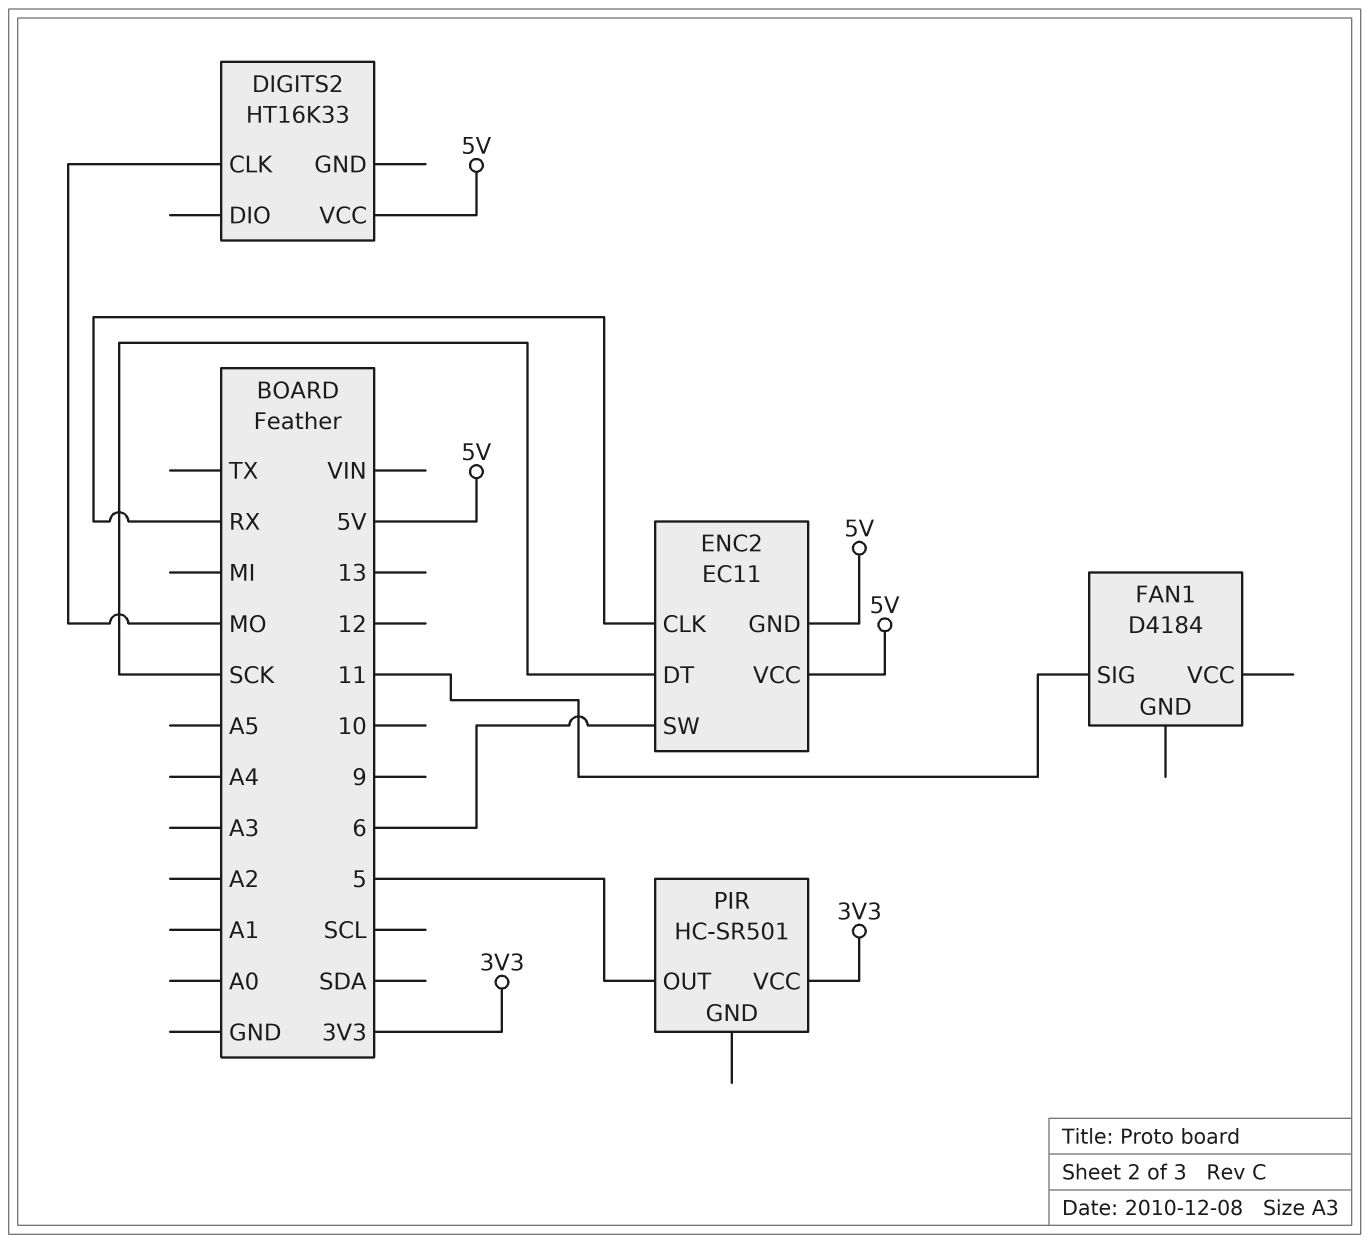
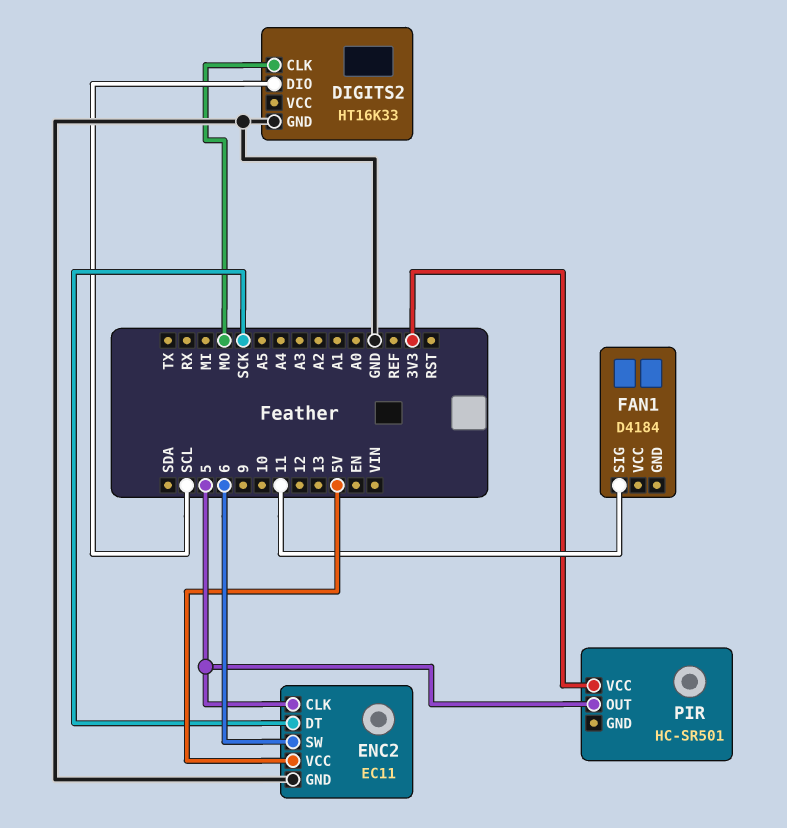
DIGITS2 pin DIO: none -> SCL
DIGITS2 pin GND: none -> GND
DIGITS2 pin VCC: 5V -> none
ENC2 pin CLK: RX -> 5
ENC2 pin GND: 5V -> GND

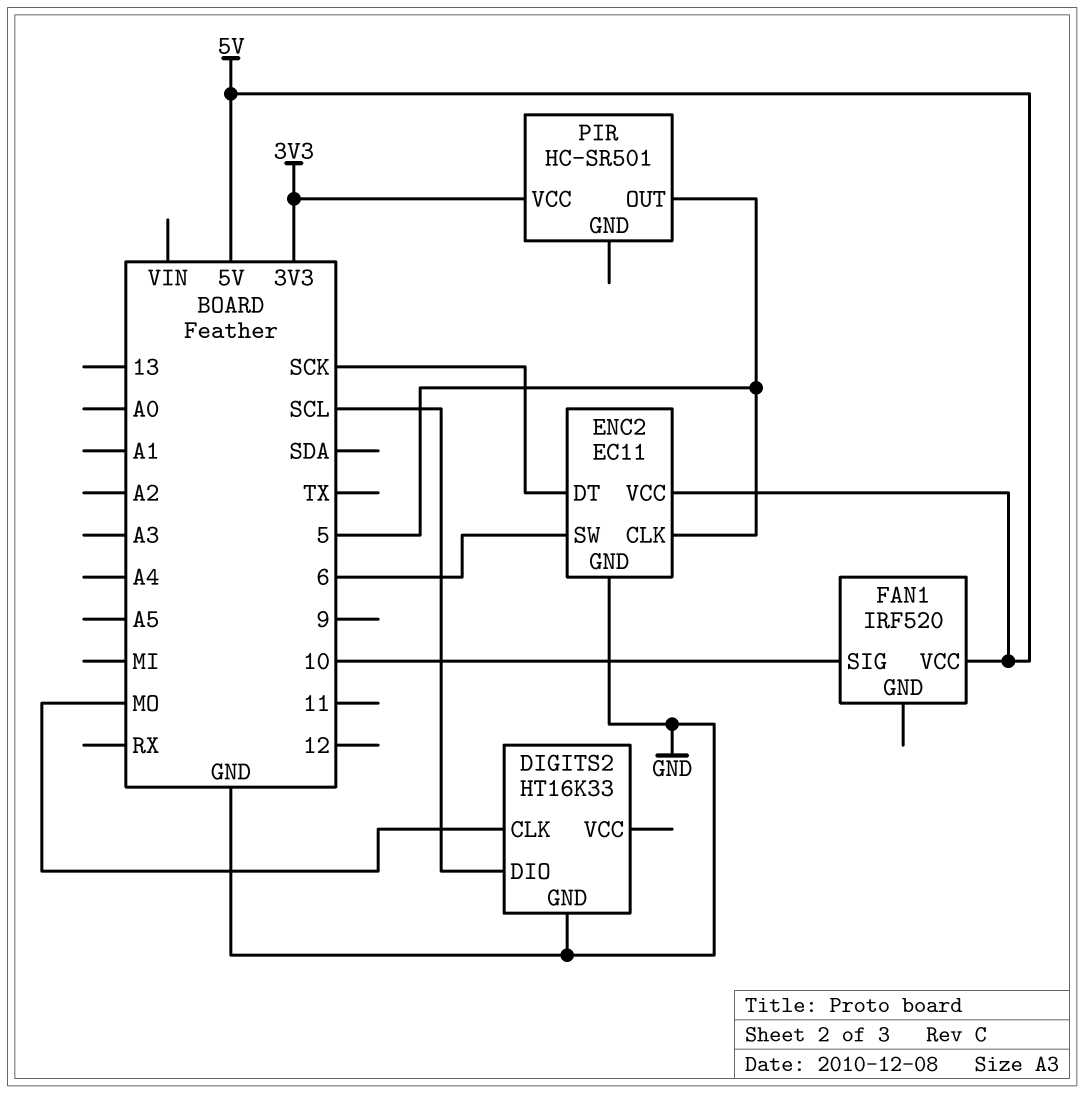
FAN1: D4184 -> IRF520
FAN1 pin SIG: 11 -> 10
FAN1 pin VCC: none -> 5V

